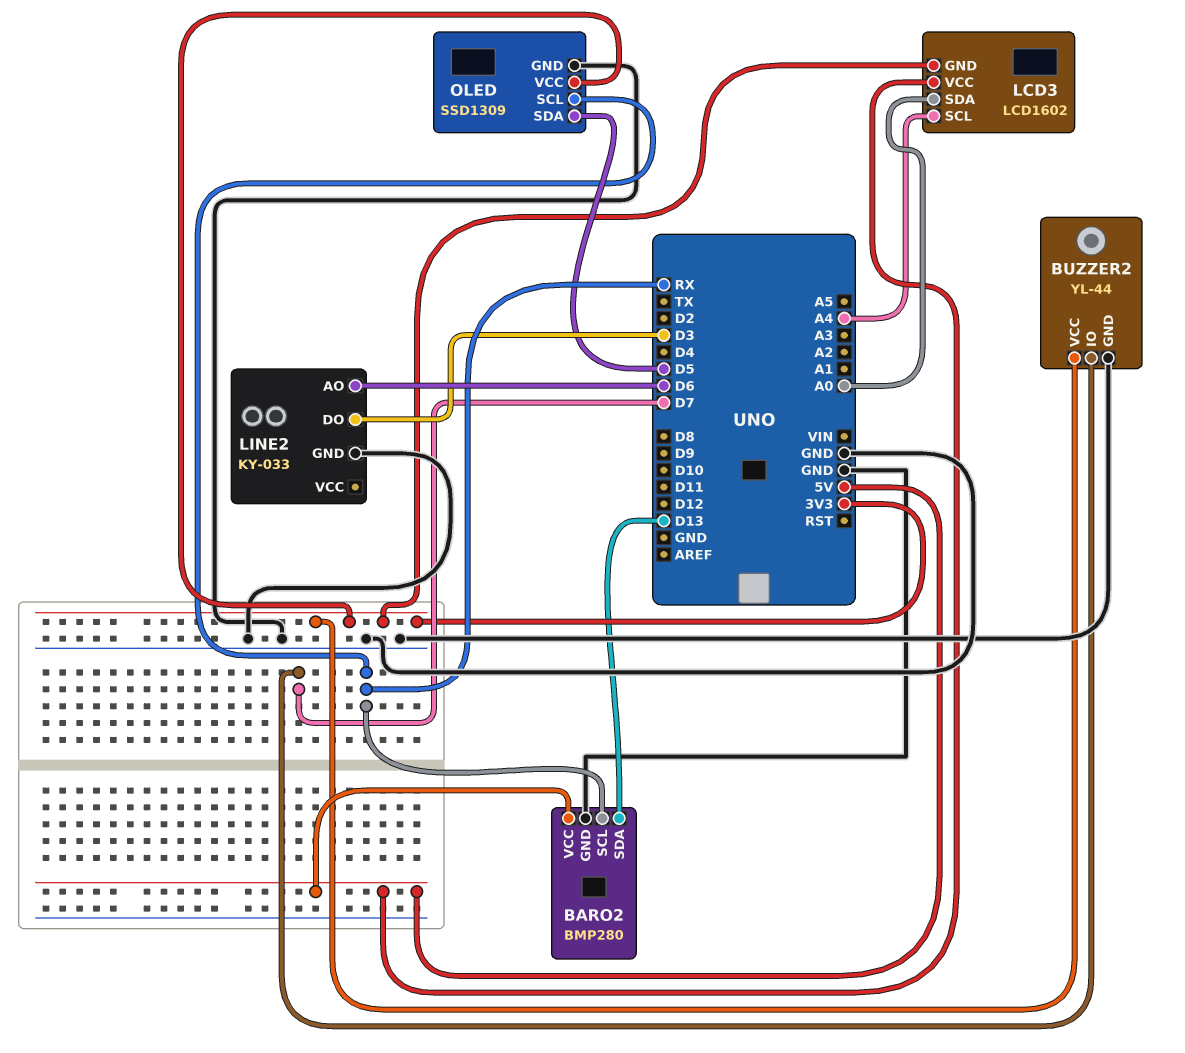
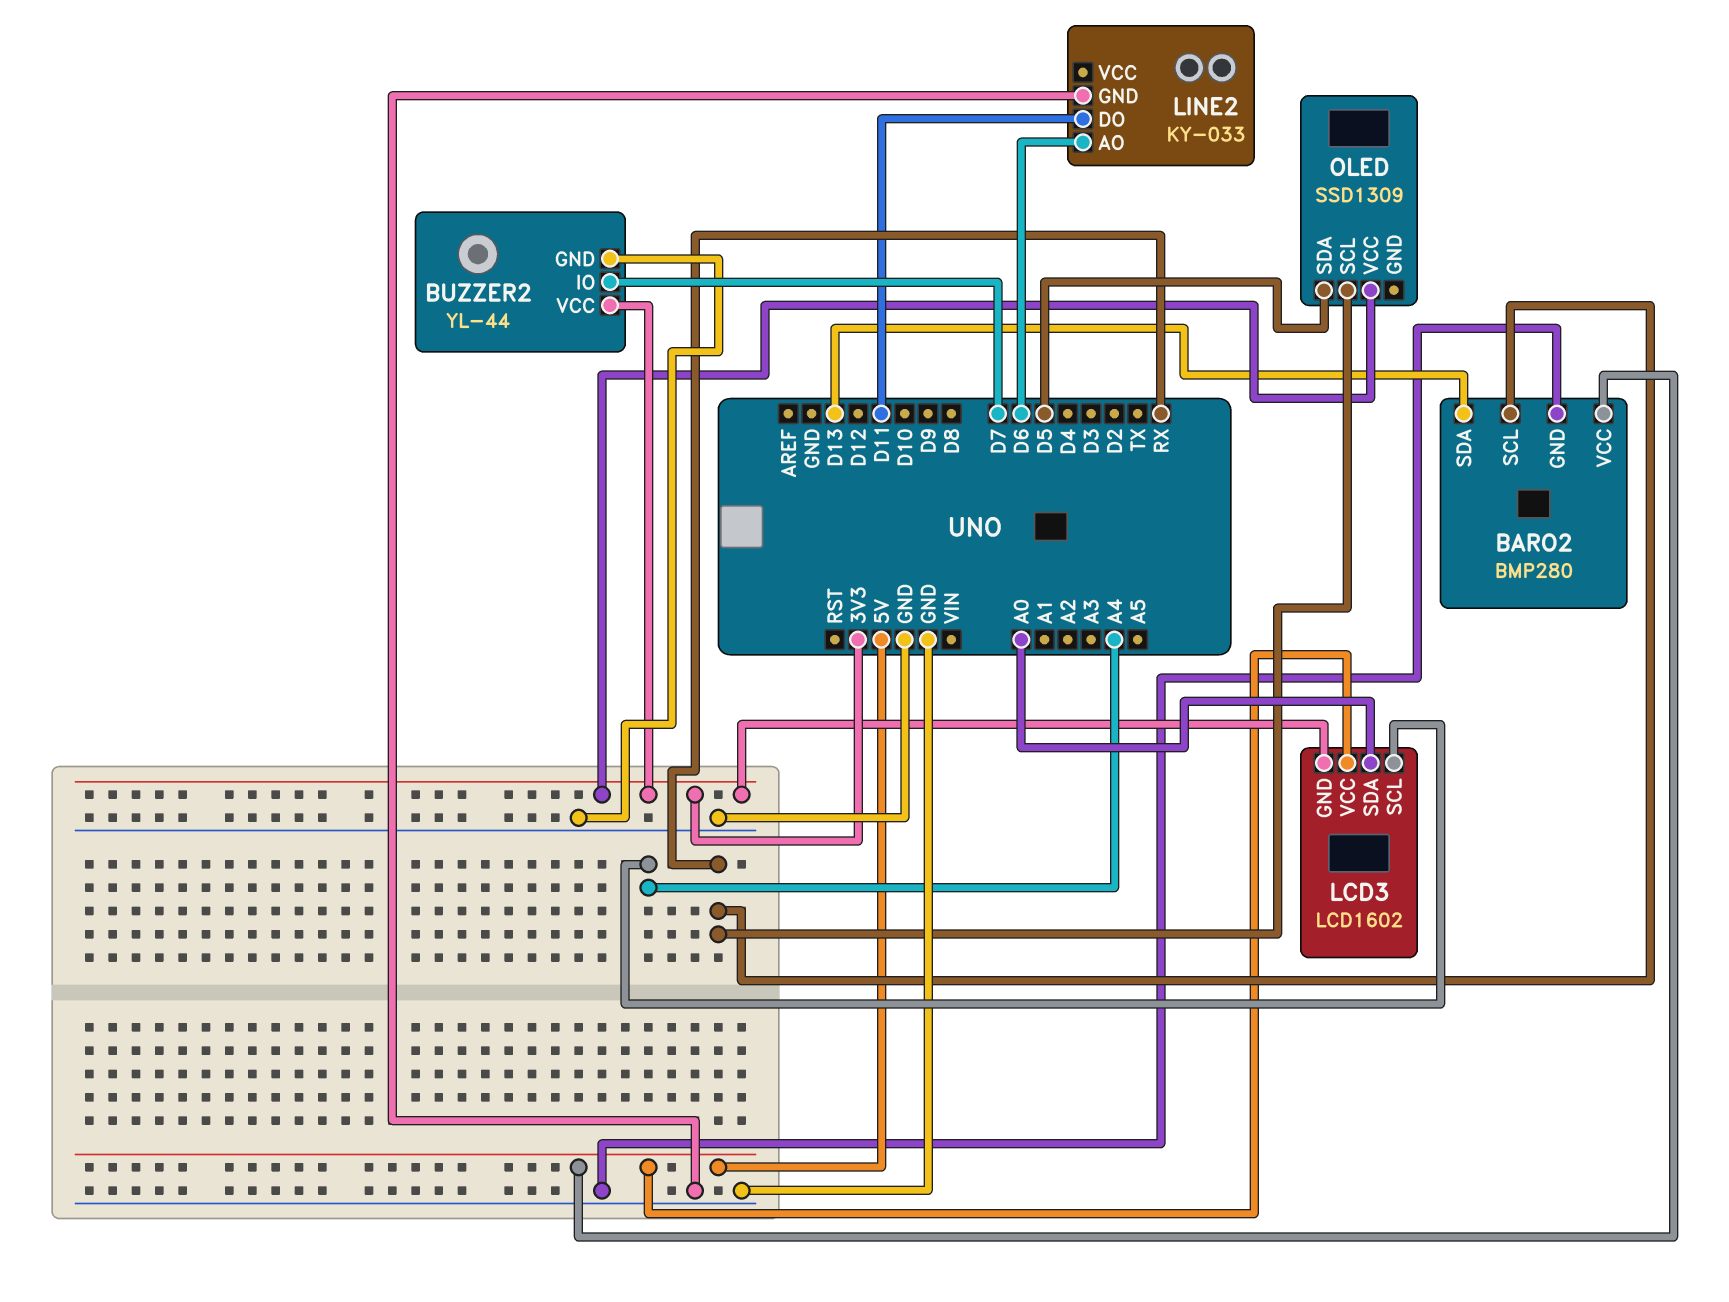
LINE2 pin DO: D3 -> D11
OLED pin GND: GND -> none

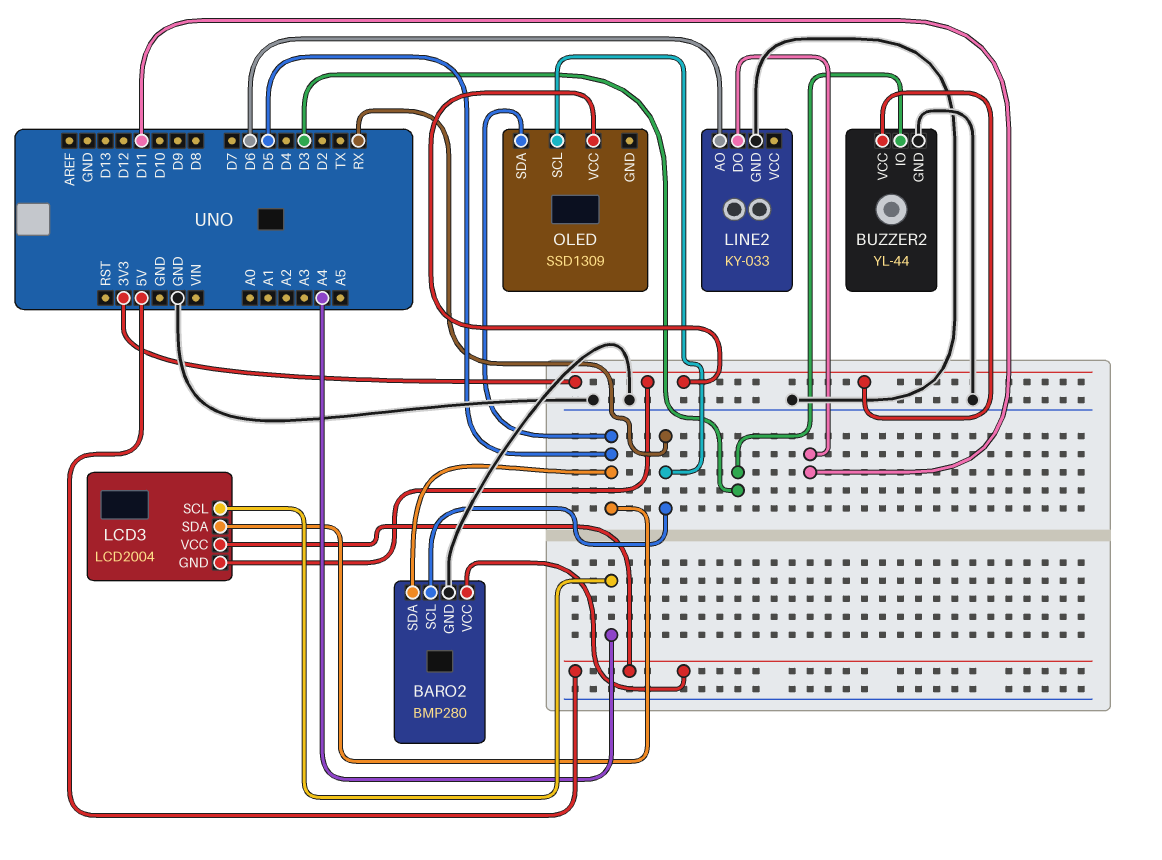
BARO2 pin SDA: D13 -> D5
BUZZER2 pin IO: D7 -> D3
LCD3: LCD1602 -> LCD2004
LCD3 pin SDA: A0 -> D5

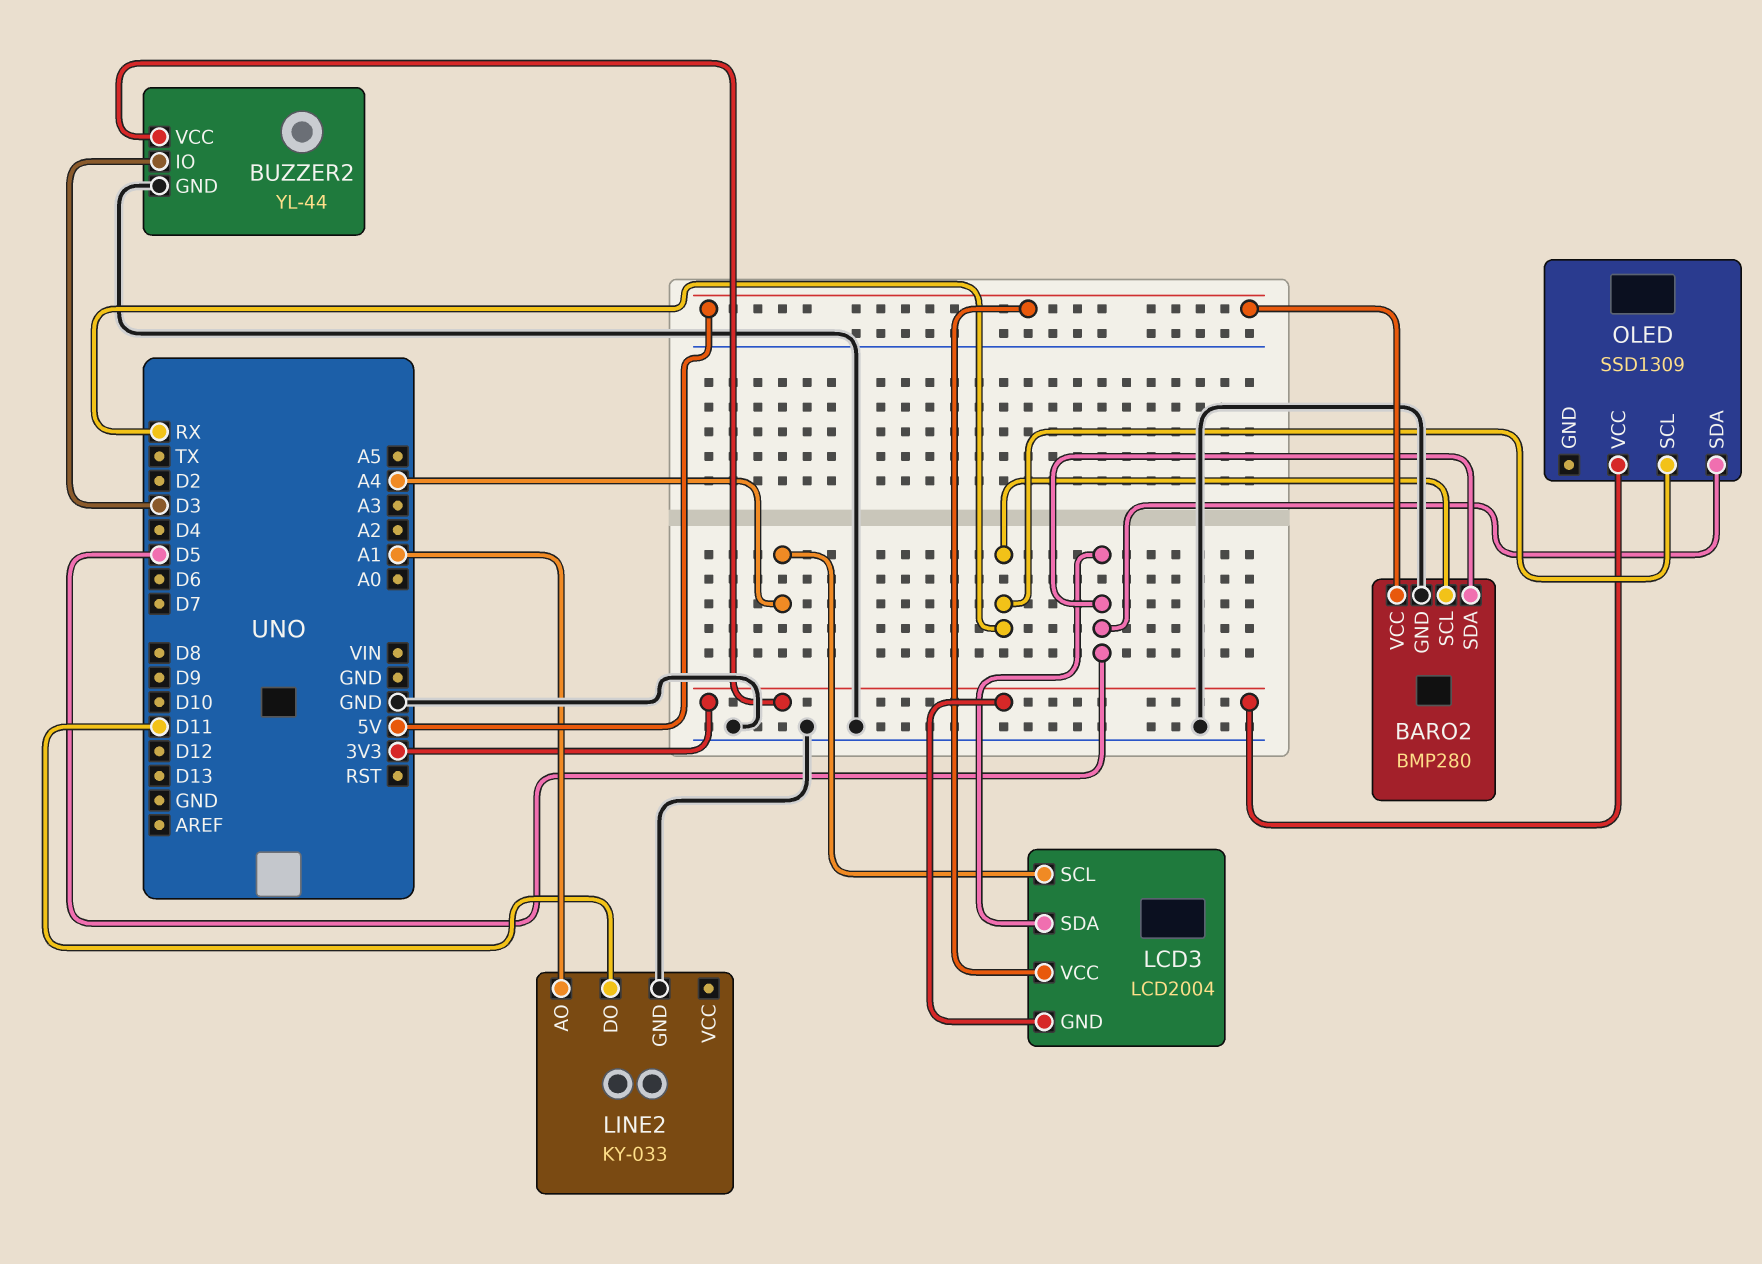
LINE2 pin AO: D6 -> A1

